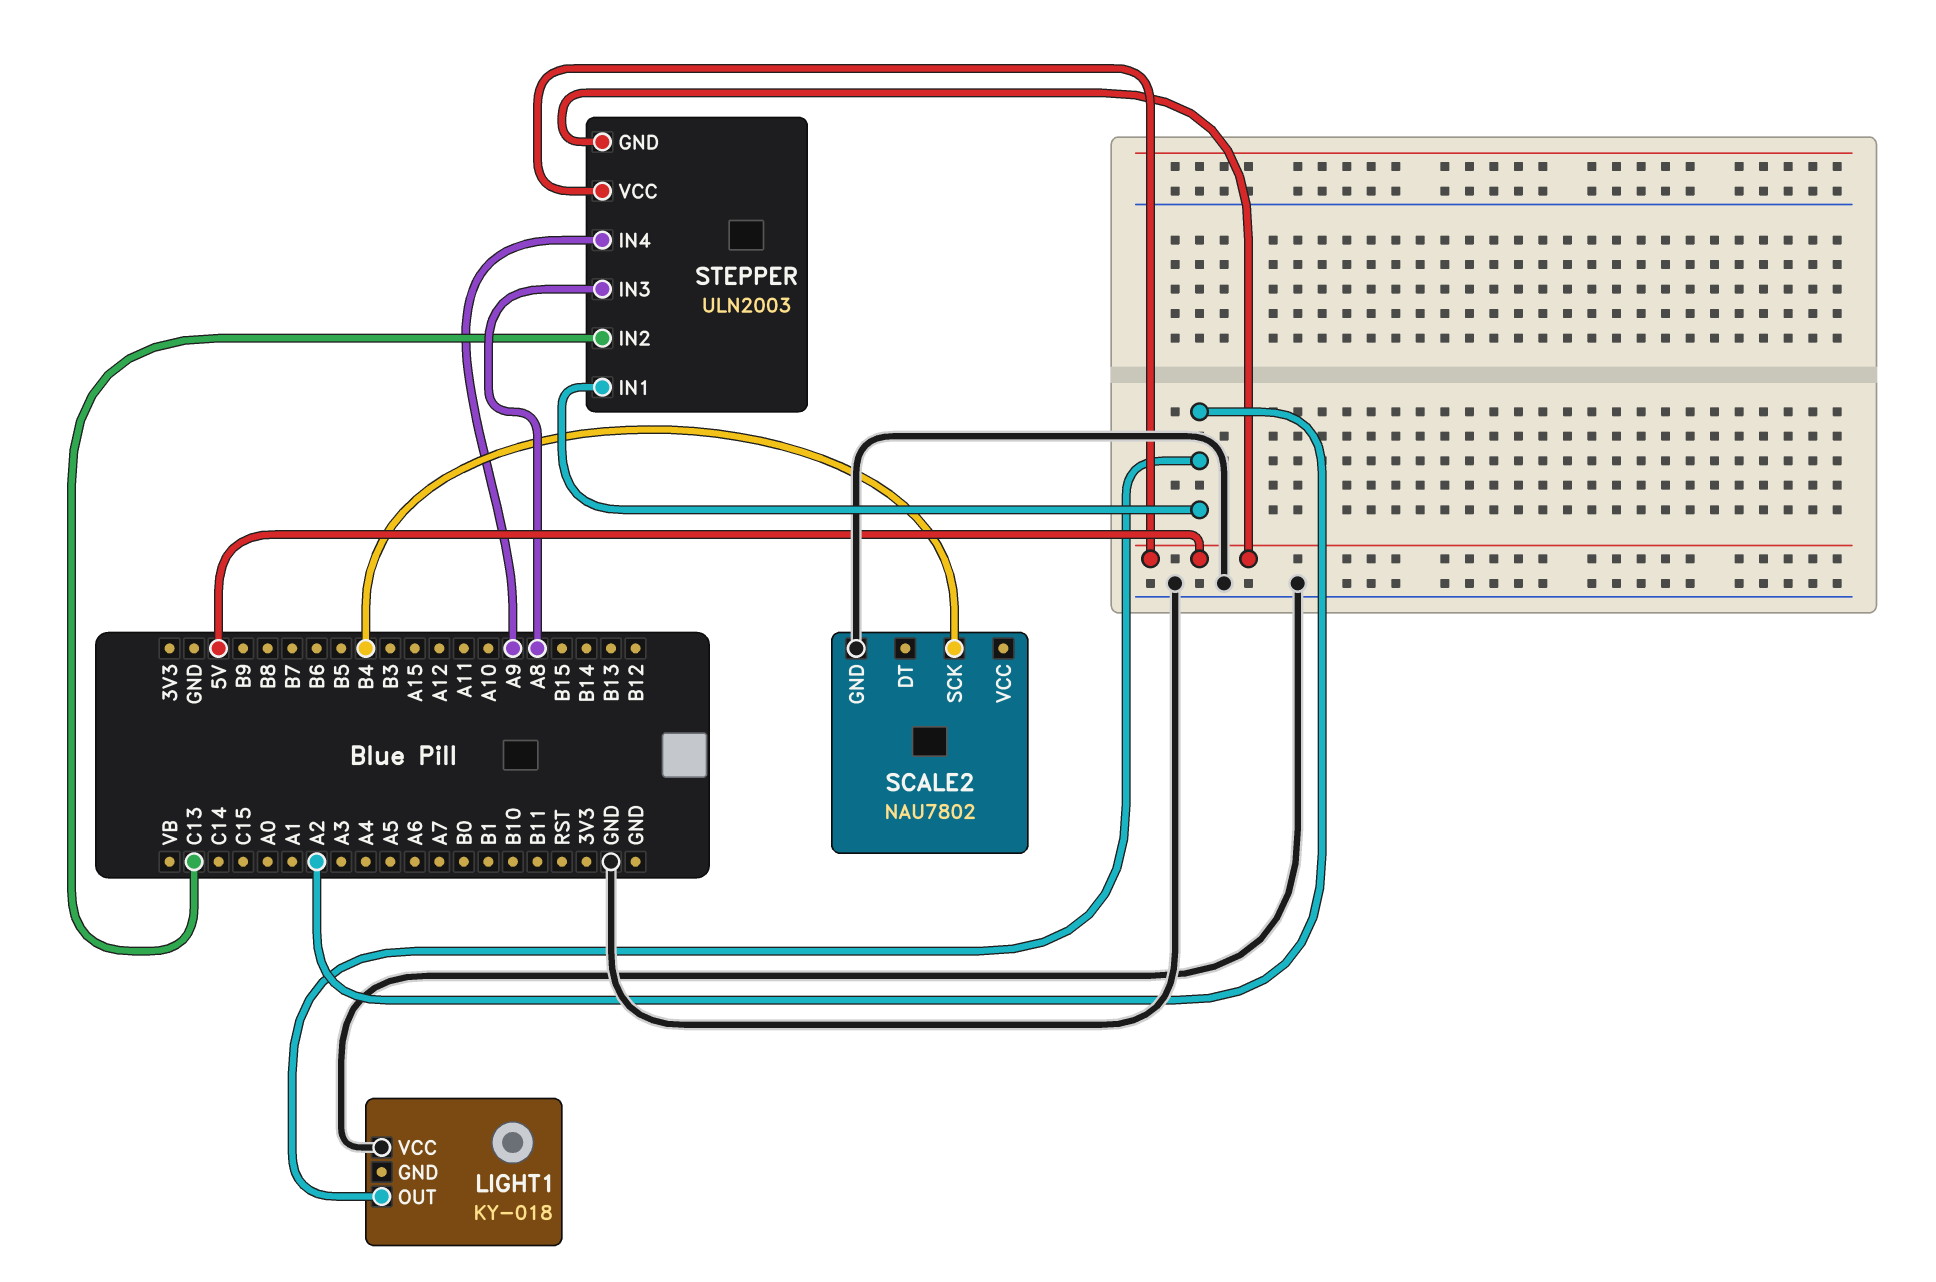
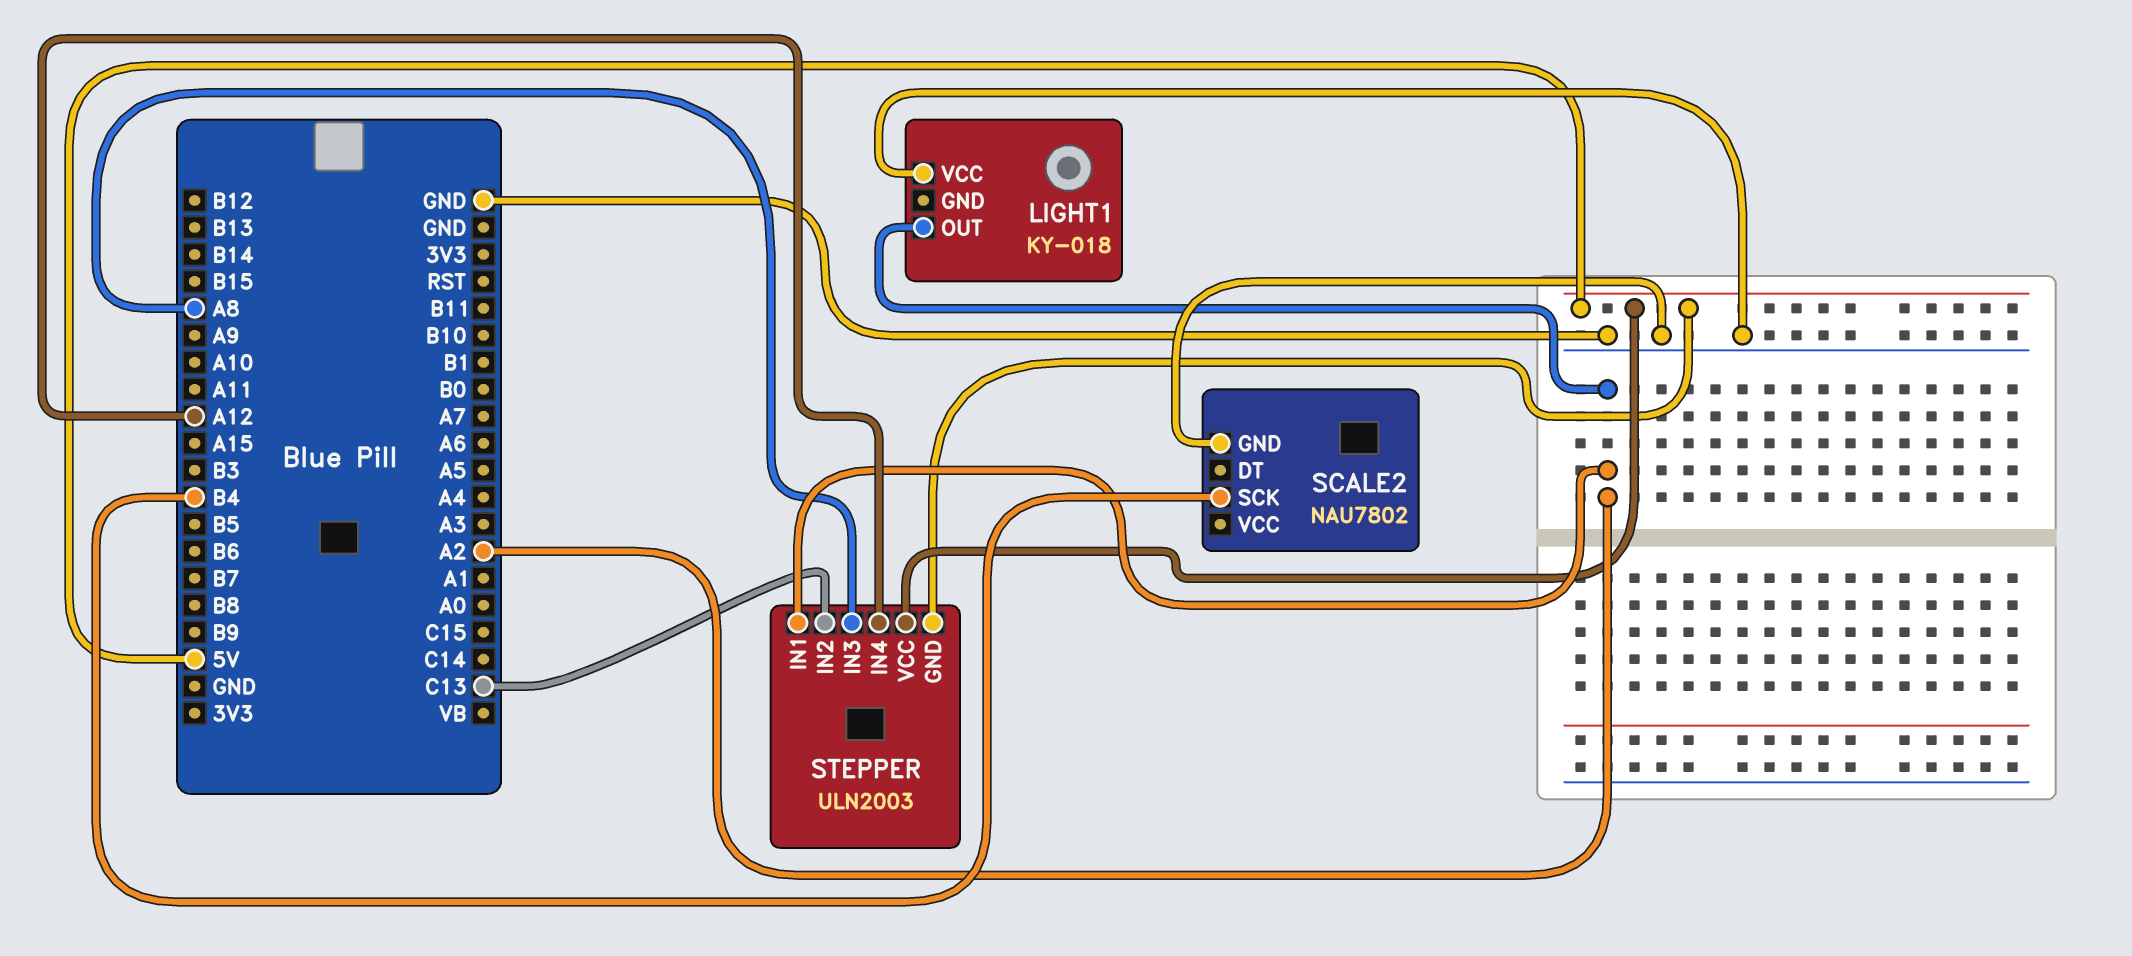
STEPPER pin IN4: A9 -> A12

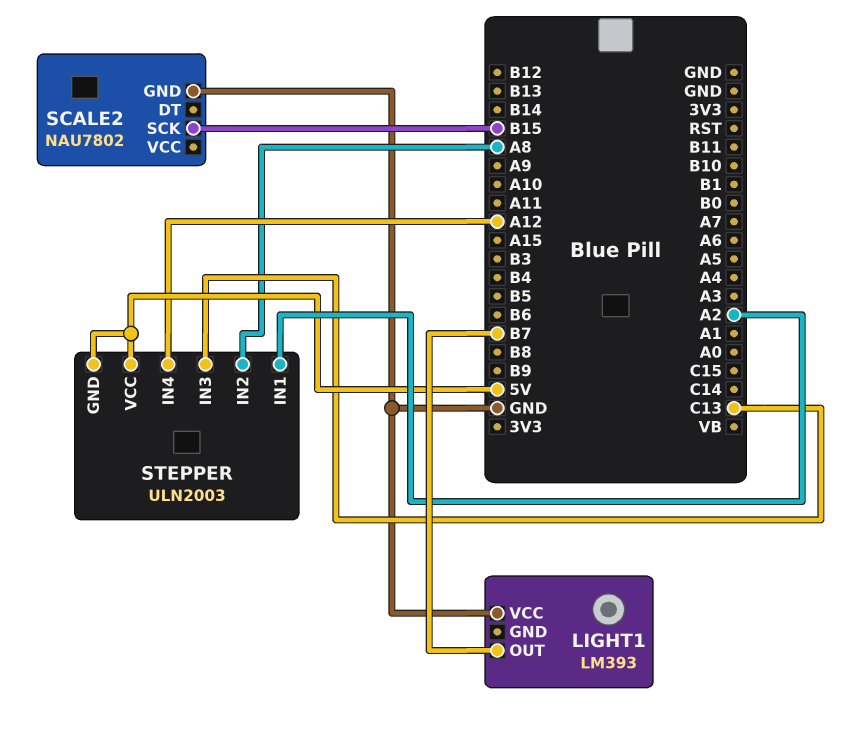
LIGHT1: KY-018 -> LM393
LIGHT1 pin OUT: A2 -> B7
SCALE2 pin SCK: B4 -> B15
STEPPER pin IN2: C13 -> A8
STEPPER pin IN3: A8 -> C13

